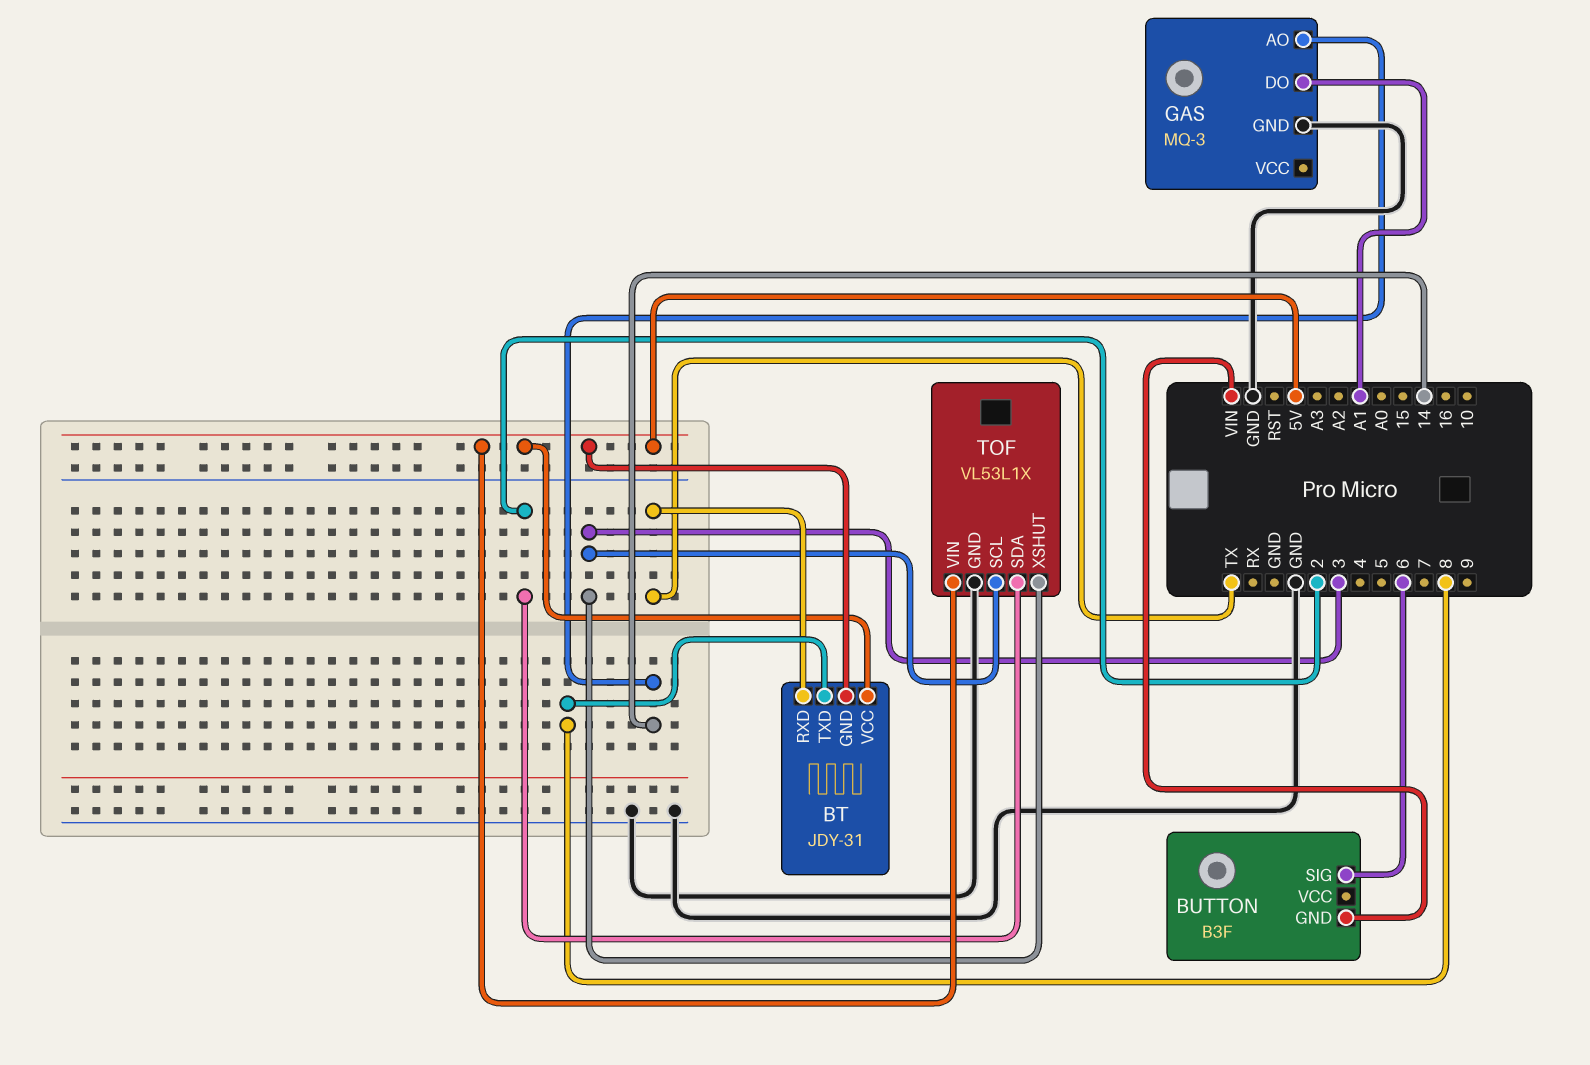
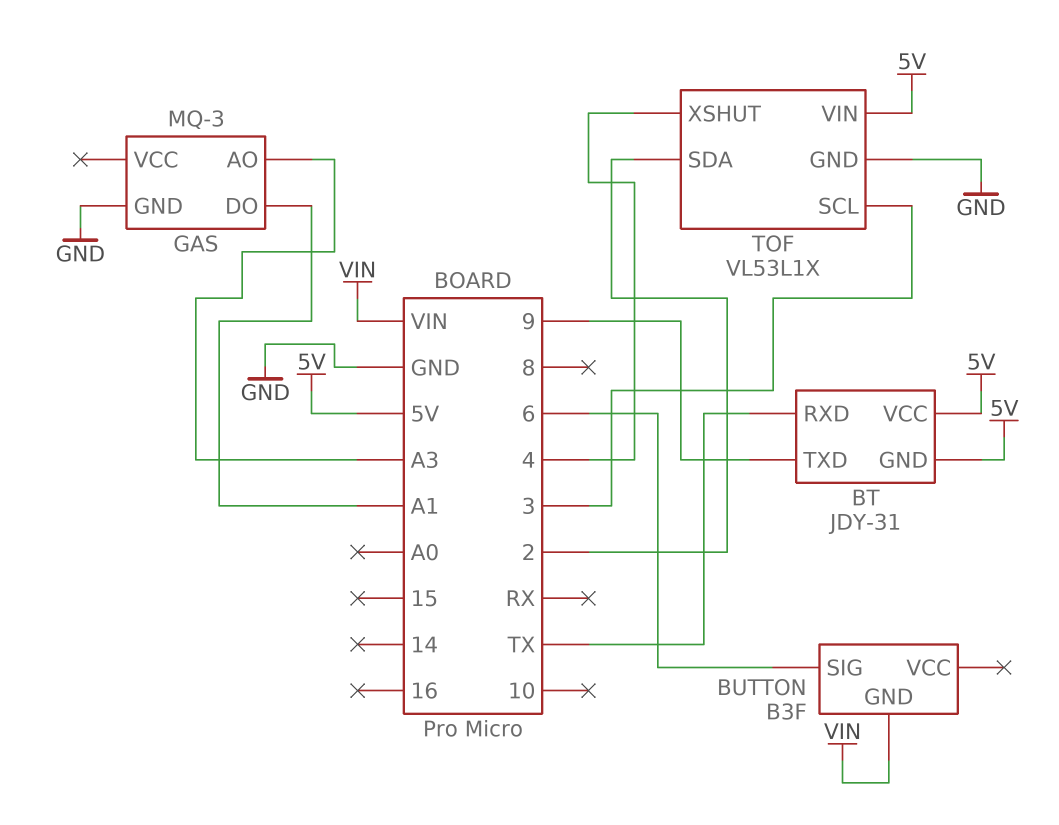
BT pin TXD: 8 -> 9
GAS pin AO: 14 -> A3
TOF pin XSHUT: 3 -> 4

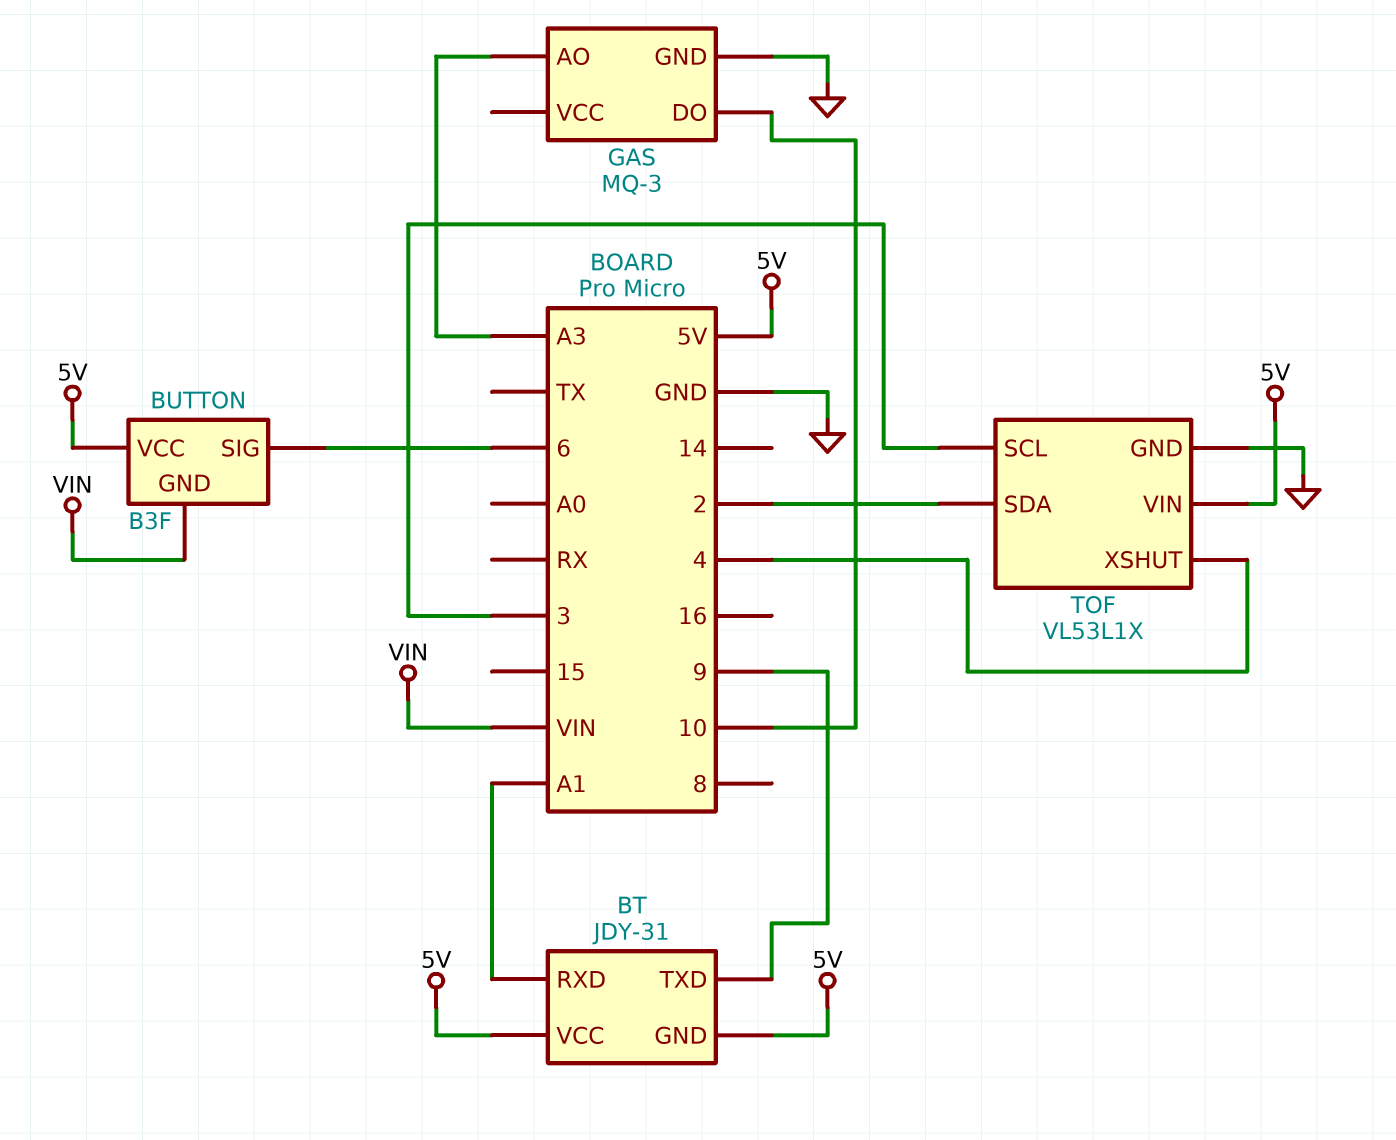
BT pin RXD: TX -> A1
BUTTON pin VCC: none -> 5V
GAS pin DO: A1 -> 10

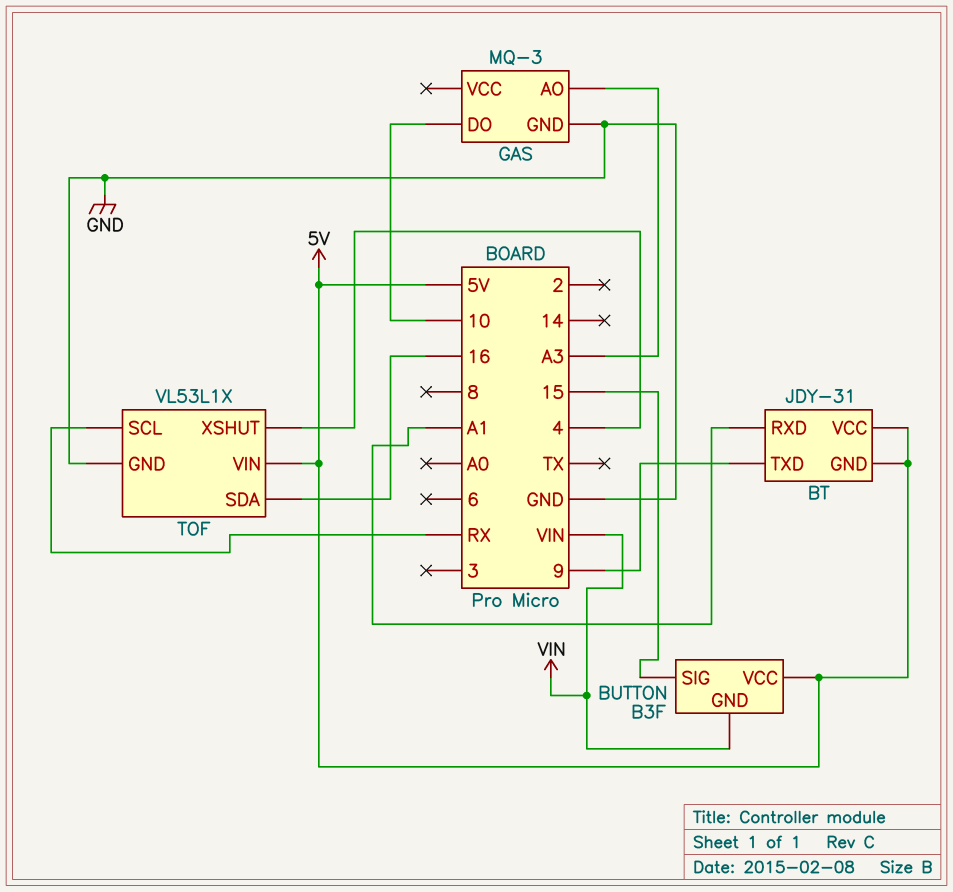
BUTTON pin SIG: 6 -> 15
TOF pin SCL: 3 -> RX
TOF pin SDA: 2 -> 16

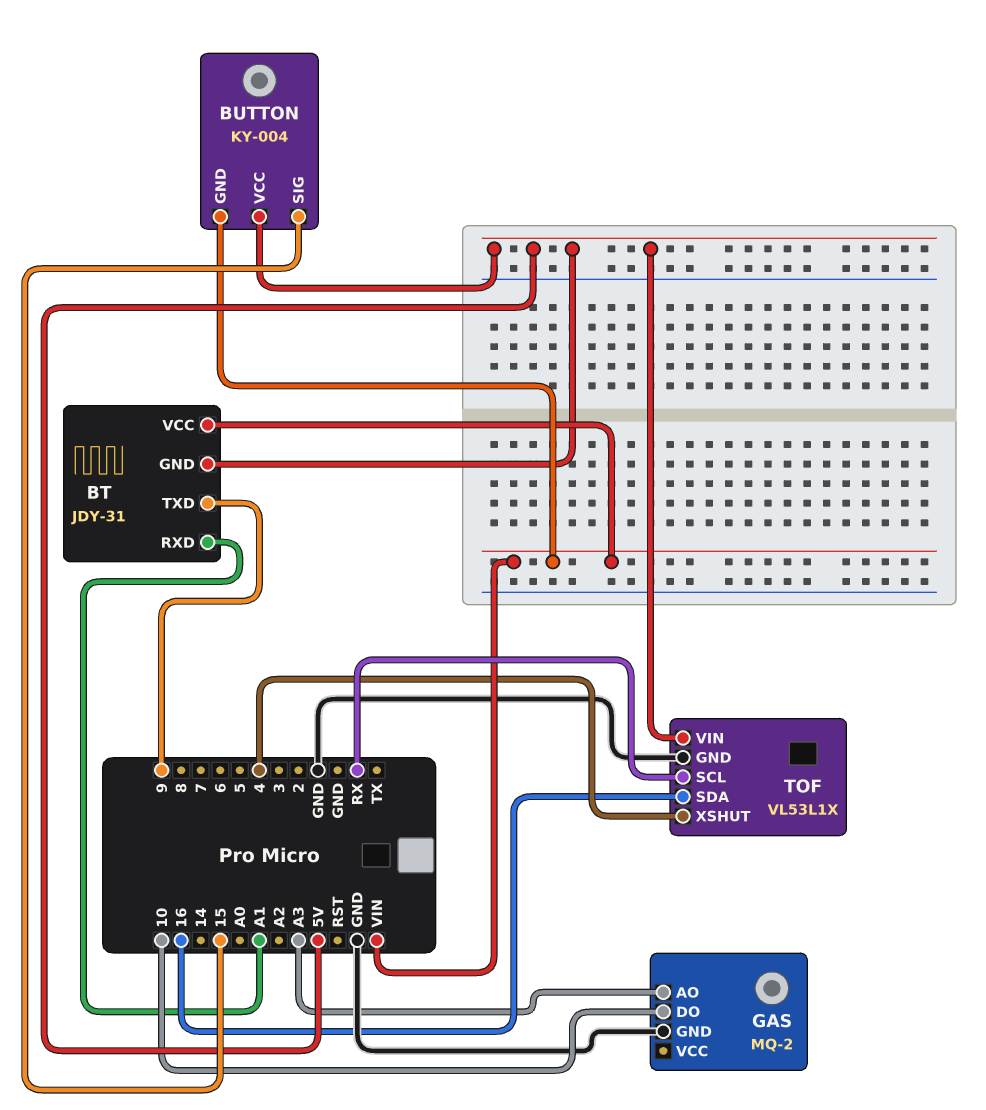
BT pin VCC: 5V -> VIN
BUTTON: B3F -> KY-004
GAS: MQ-3 -> MQ-2

